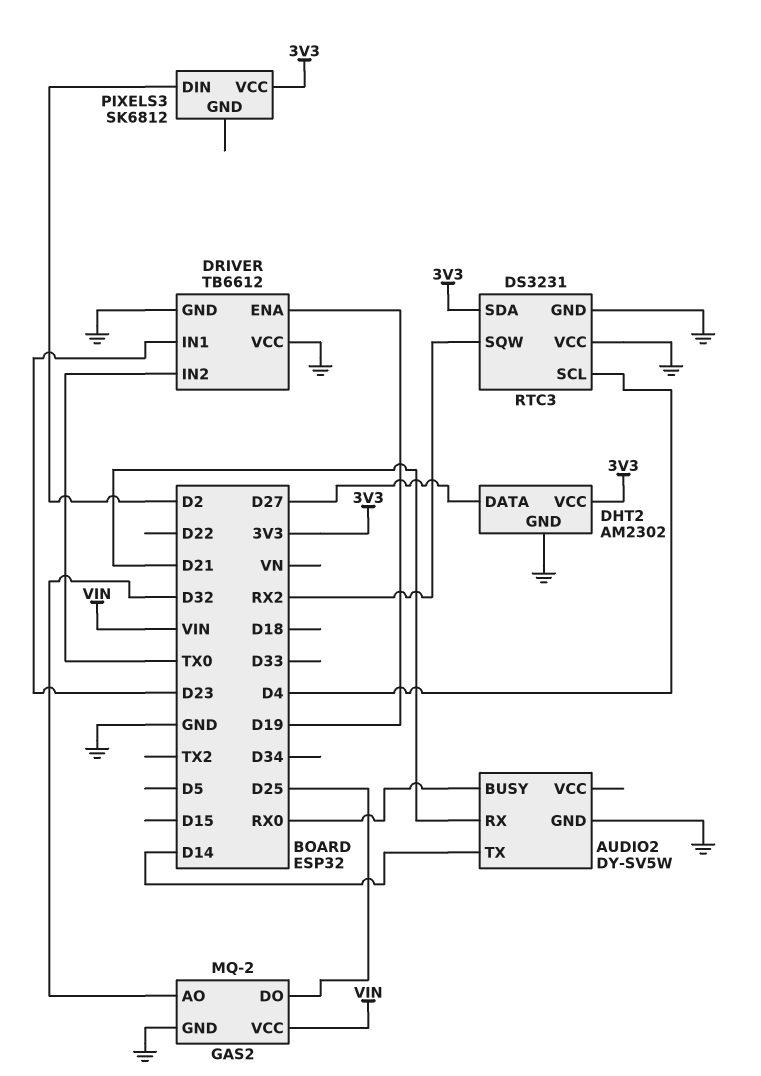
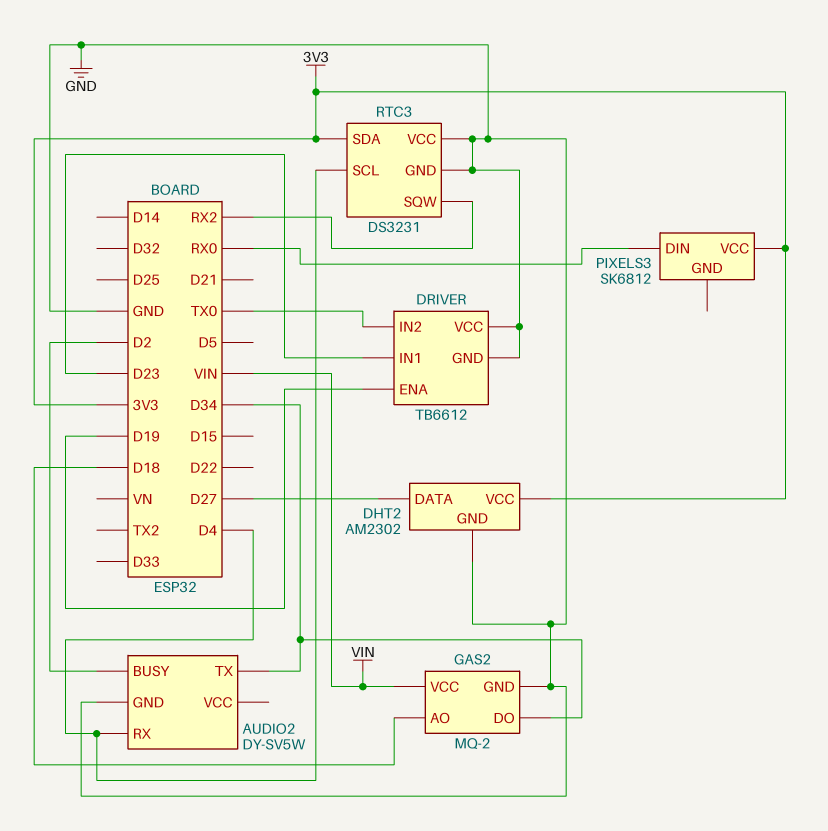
AUDIO2 pin BUSY: RX0 -> D2
AUDIO2 pin RX: D21 -> D4
AUDIO2 pin TX: D14 -> D34
GAS2 pin AO: D32 -> D18
GAS2 pin DO: D25 -> D34
PIXELS3 pin DIN: D2 -> RX0

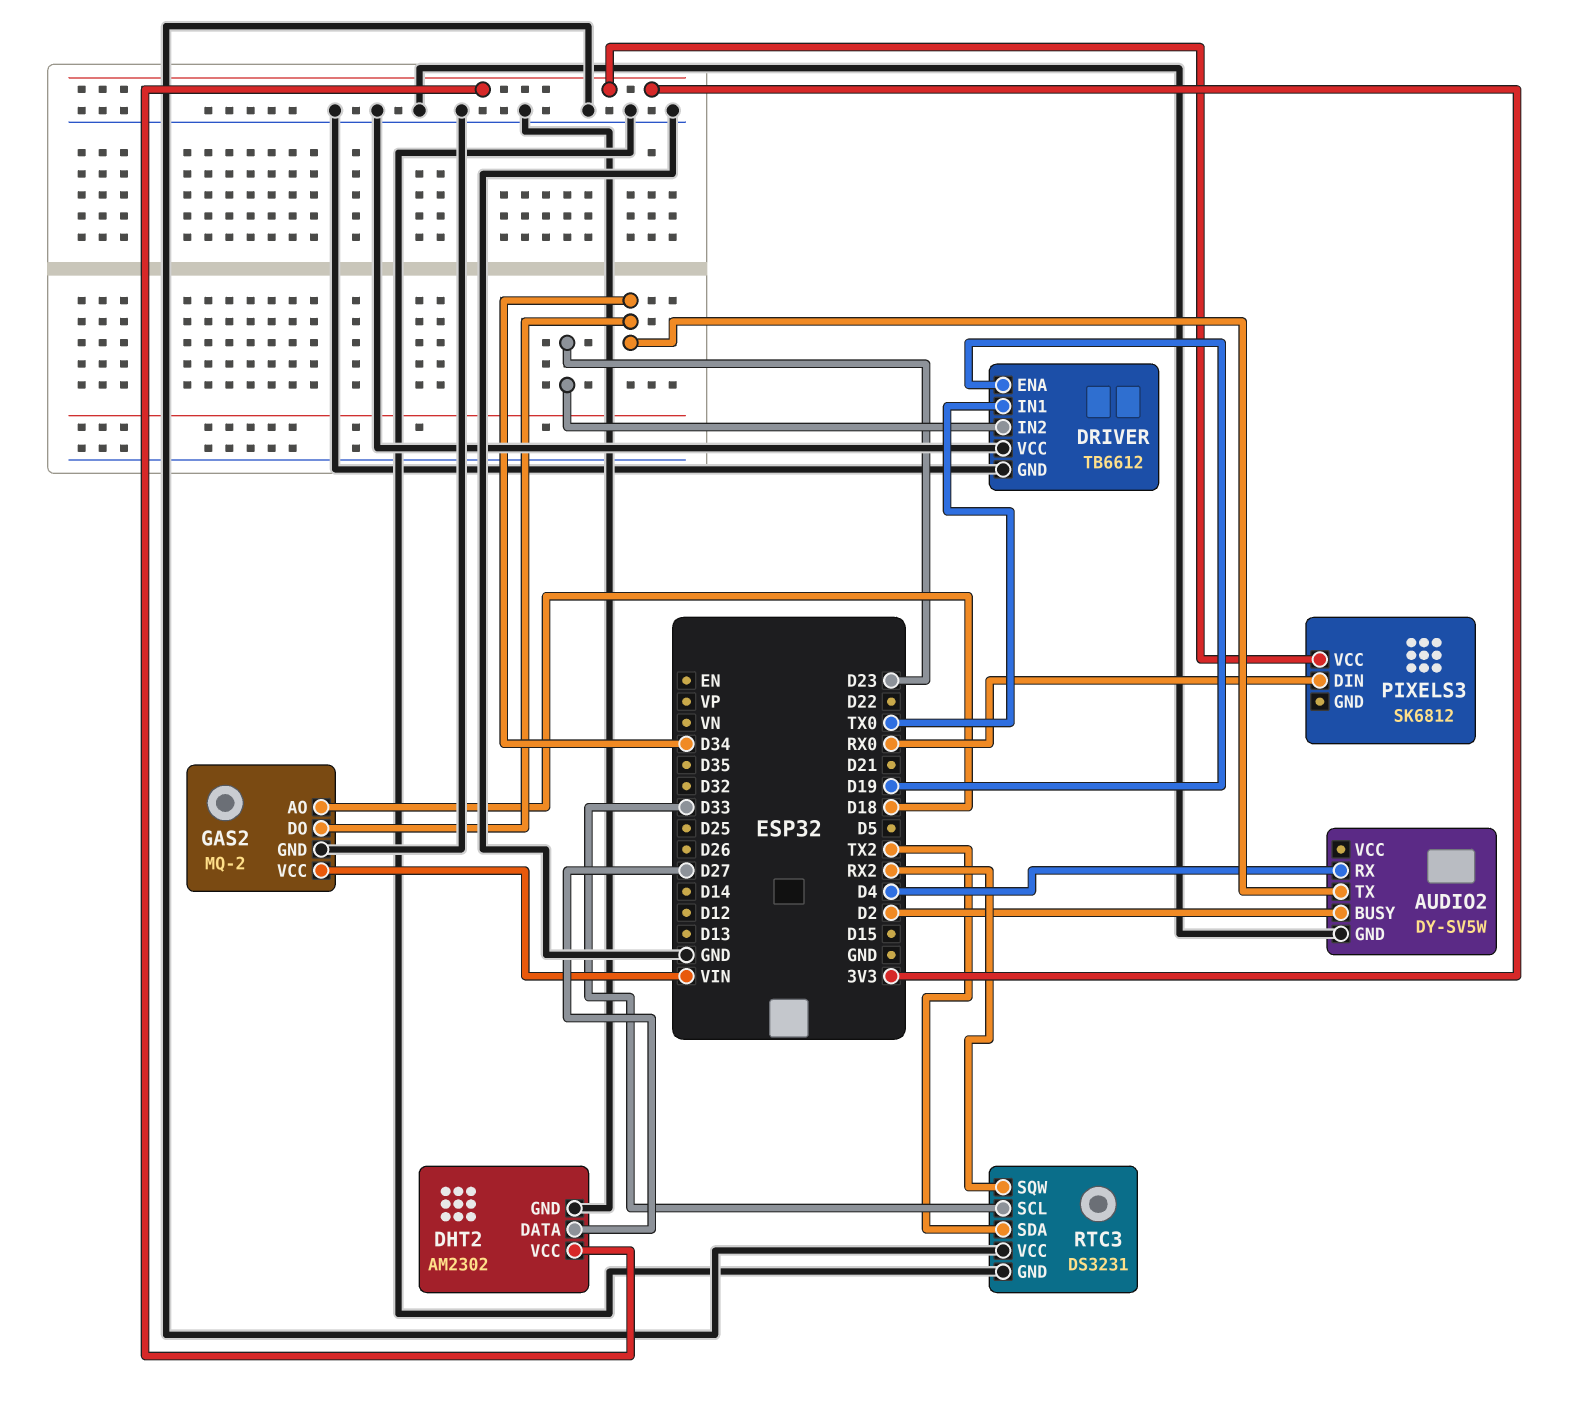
DRIVER pin IN1: D23 -> TX0
DRIVER pin IN2: TX0 -> D23
RTC3 pin SCL: D4 -> D33
RTC3 pin SDA: 3V3 -> TX2

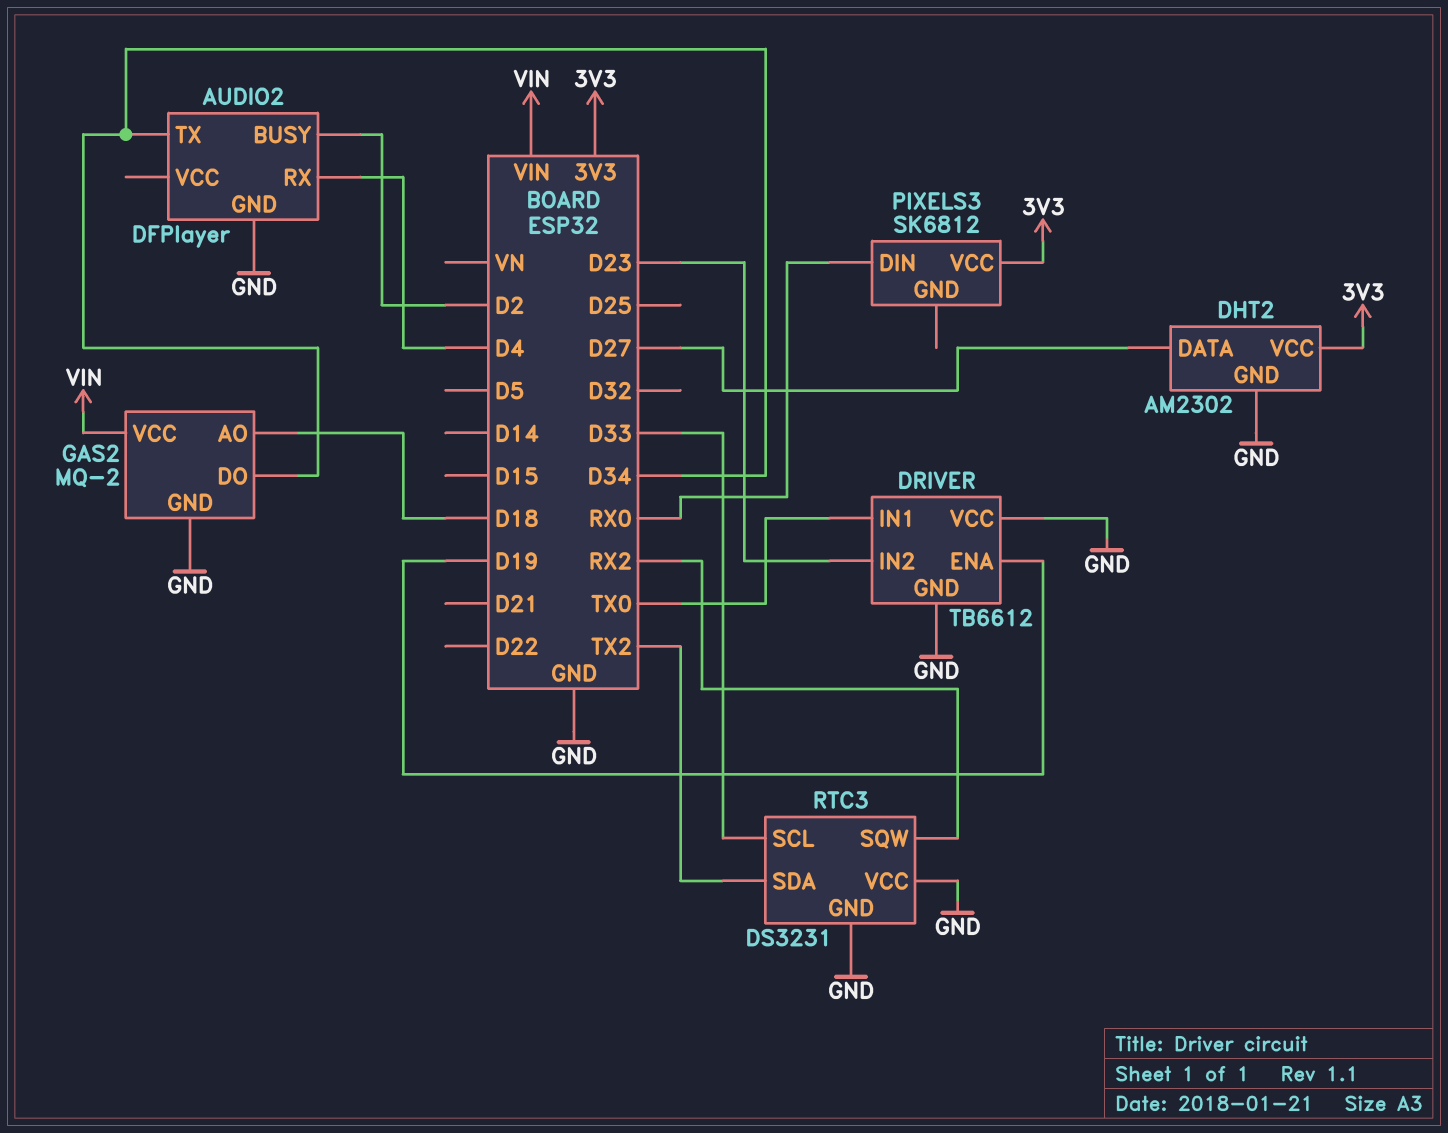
AUDIO2: DY-SV5W -> DFPlayer

